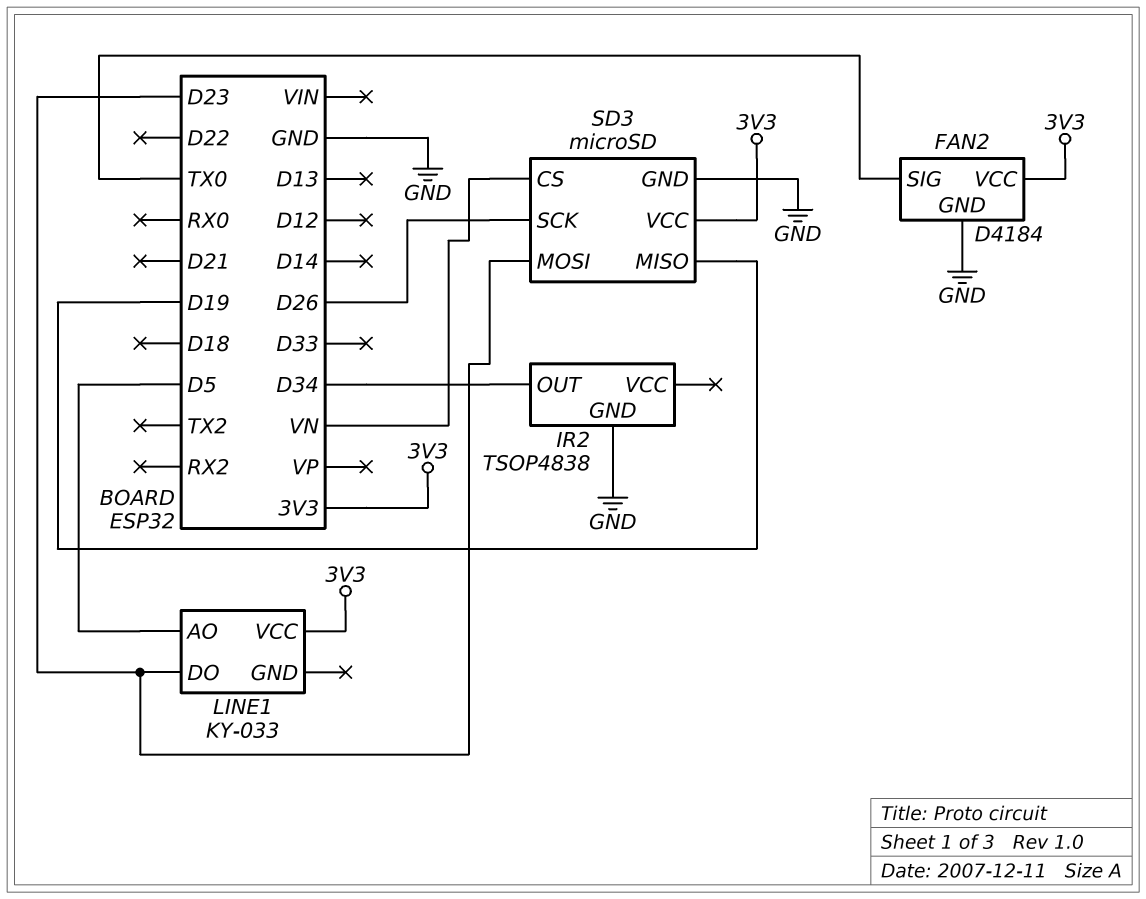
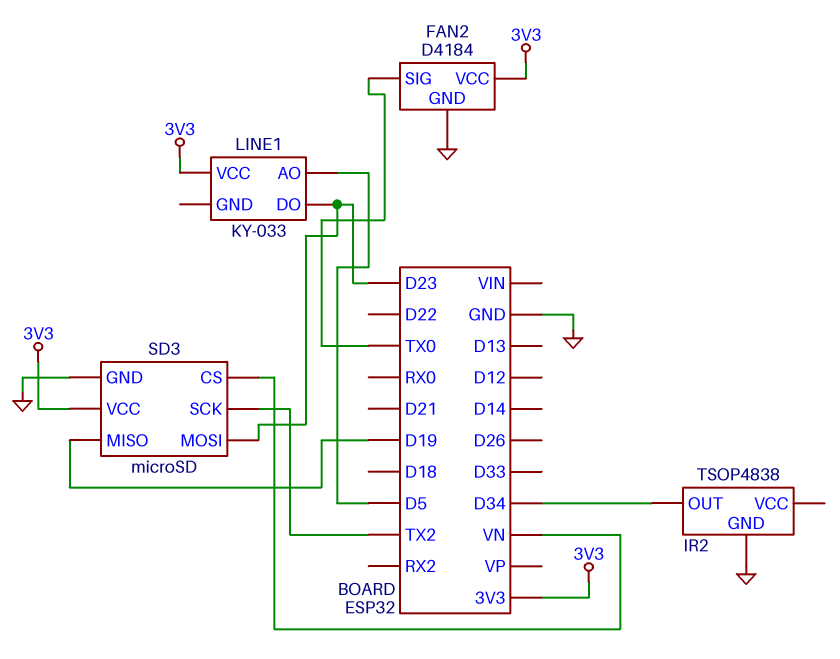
SD3 pin SCK: D26 -> TX2

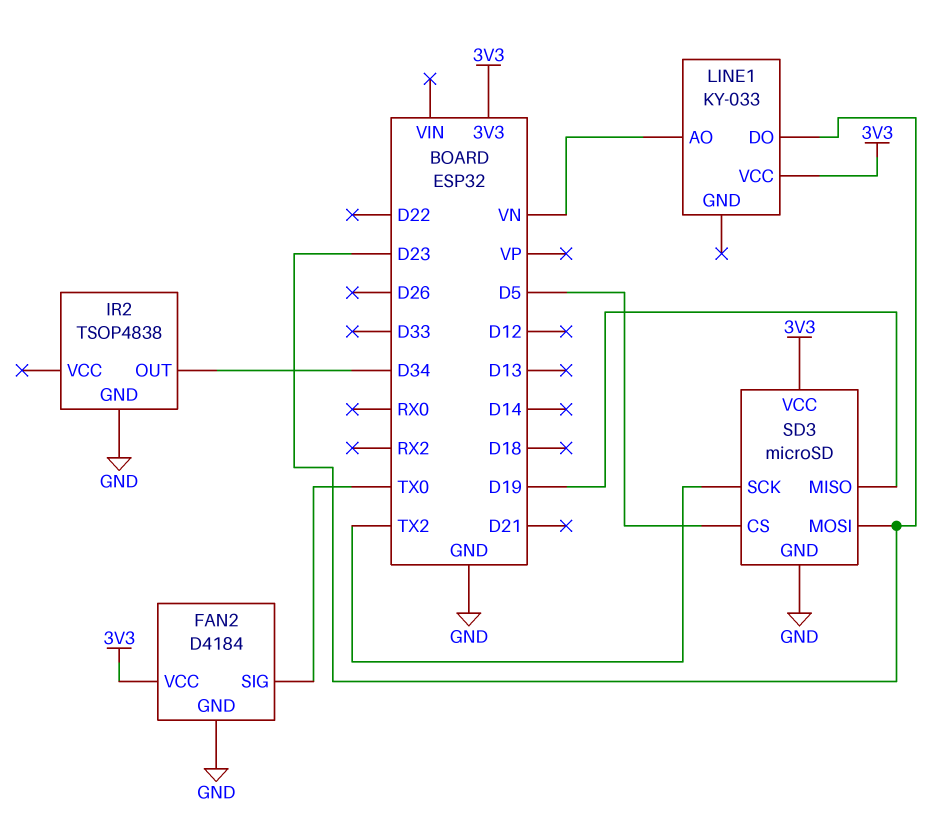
LINE1 pin AO: D5 -> VN
SD3 pin CS: VN -> D5

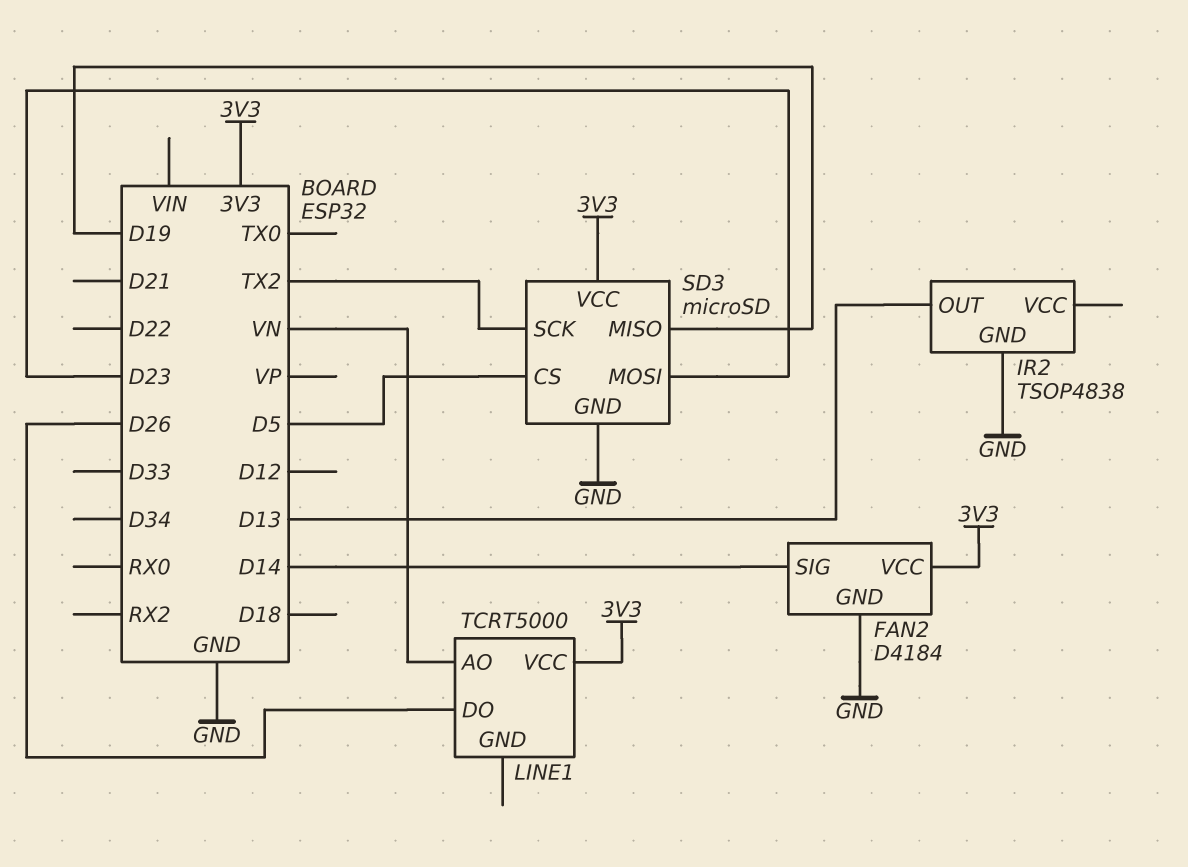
FAN2 pin SIG: TX0 -> D14
IR2 pin OUT: D34 -> D13
LINE1: KY-033 -> TCRT5000
LINE1 pin DO: D23 -> D26

